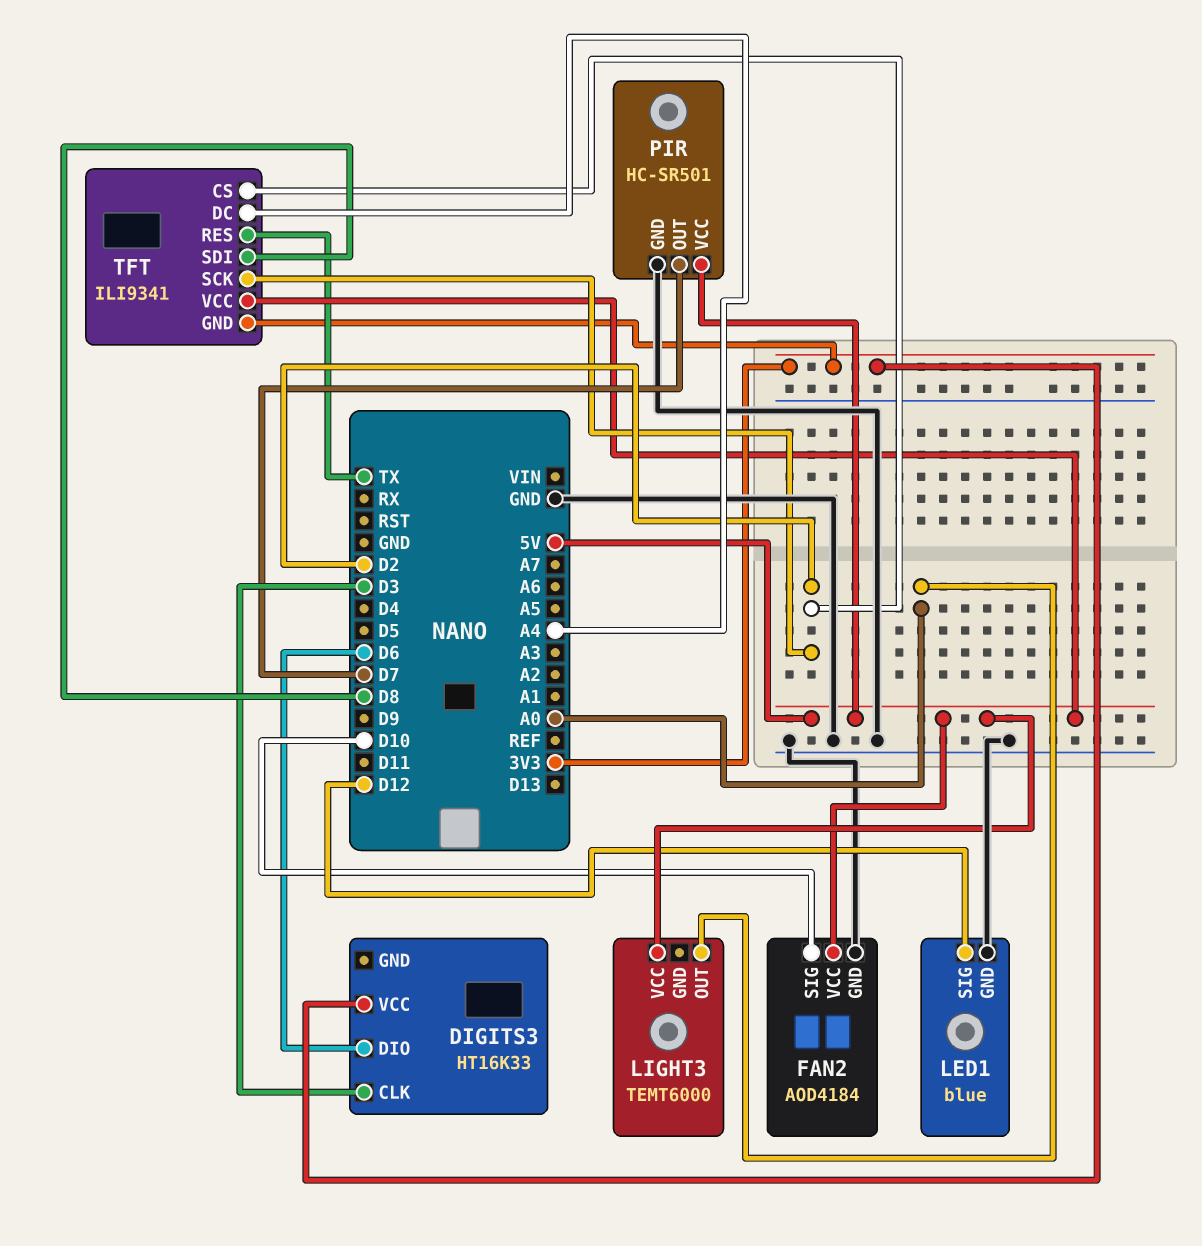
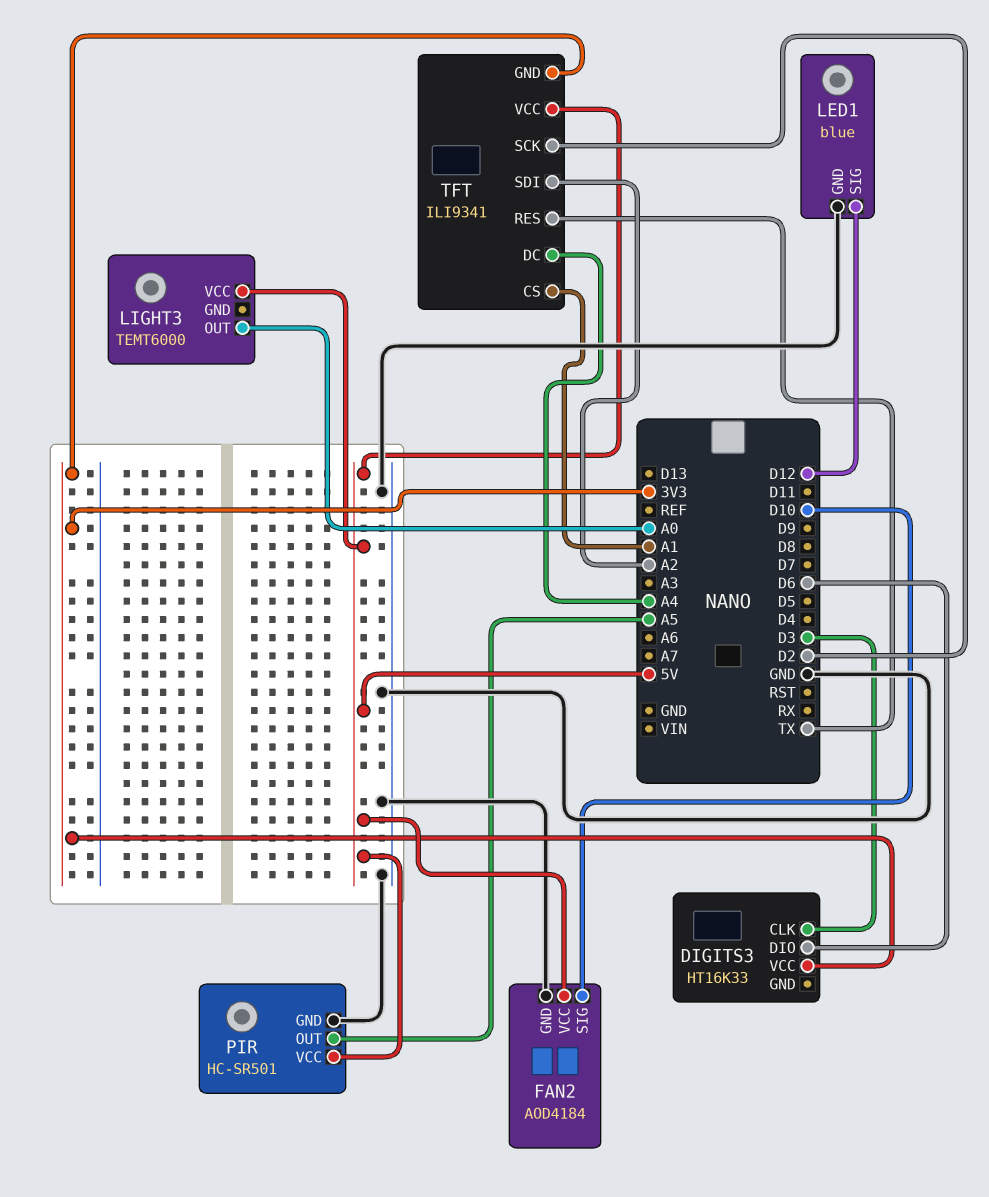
PIR pin OUT: D7 -> A5
TFT pin CS: D2 -> A1
TFT pin SDI: D8 -> A2

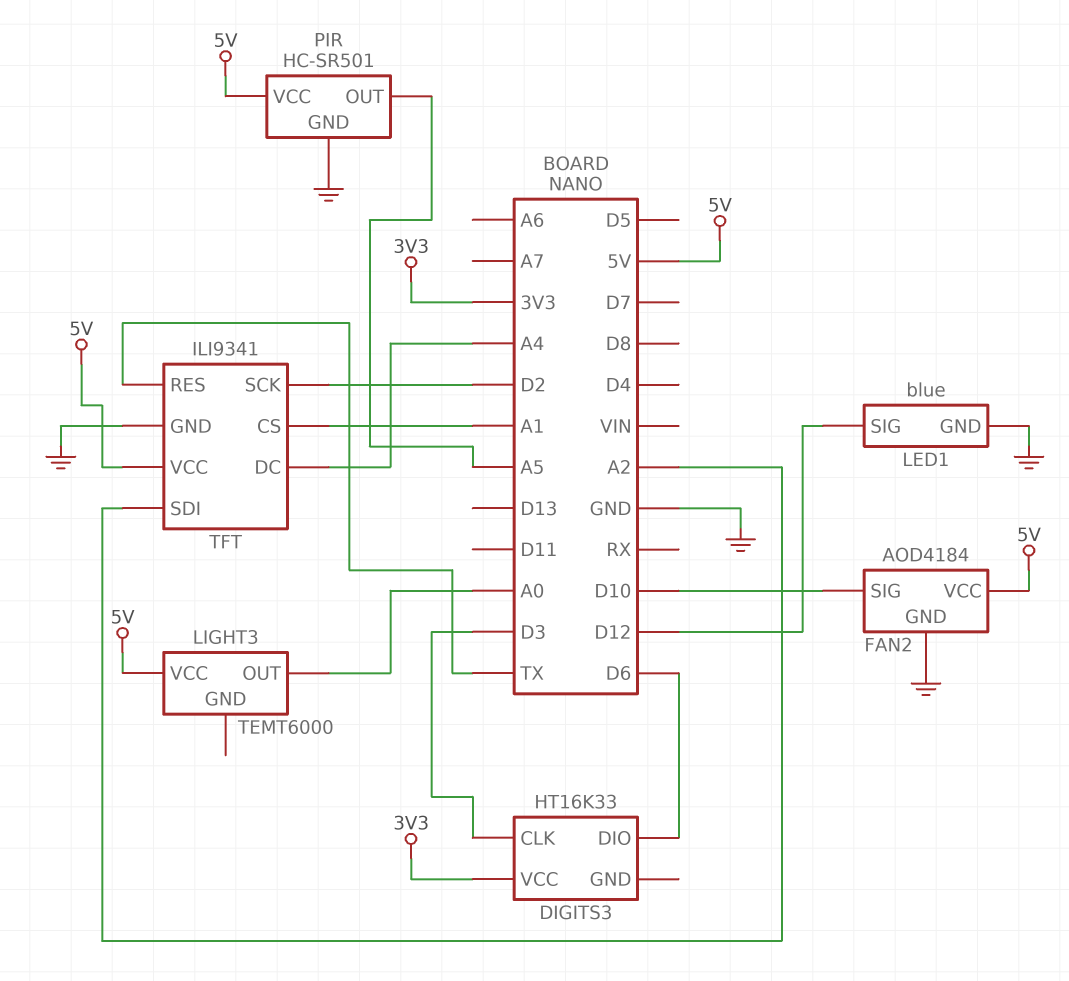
TFT pin GND: 3V3 -> GND

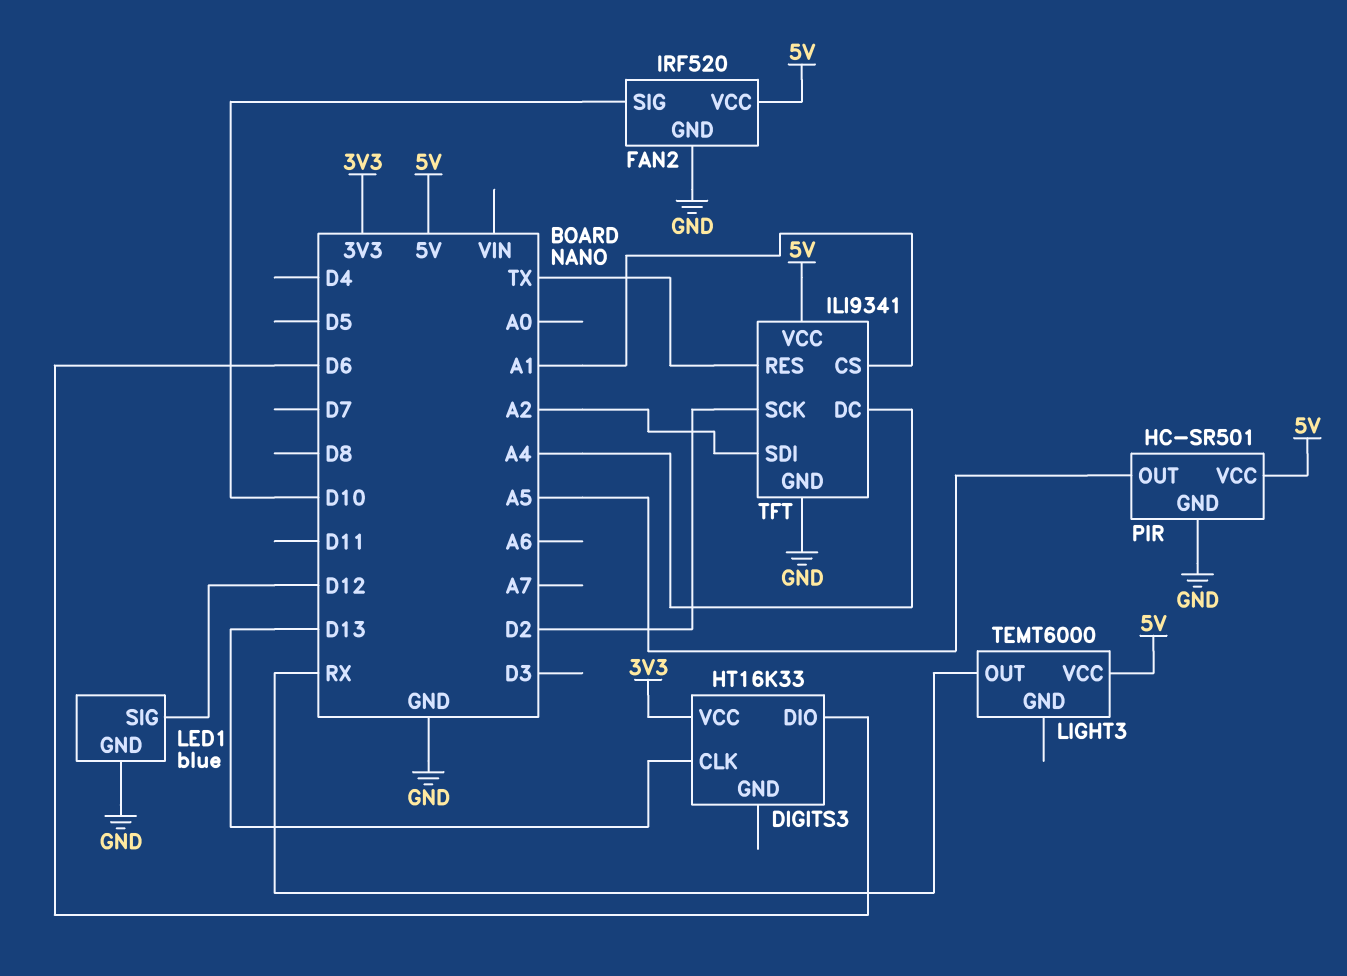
DIGITS3 pin CLK: D3 -> D13
FAN2: AOD4184 -> IRF520
LIGHT3 pin OUT: A0 -> RX

